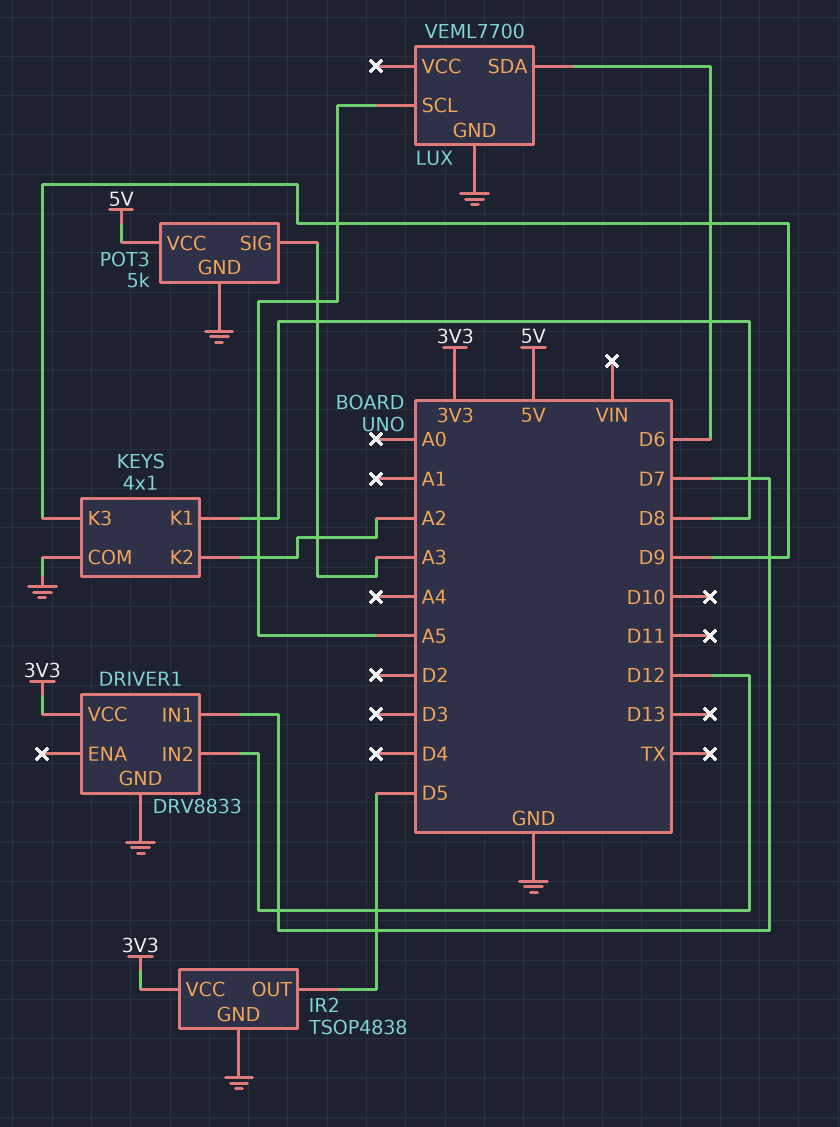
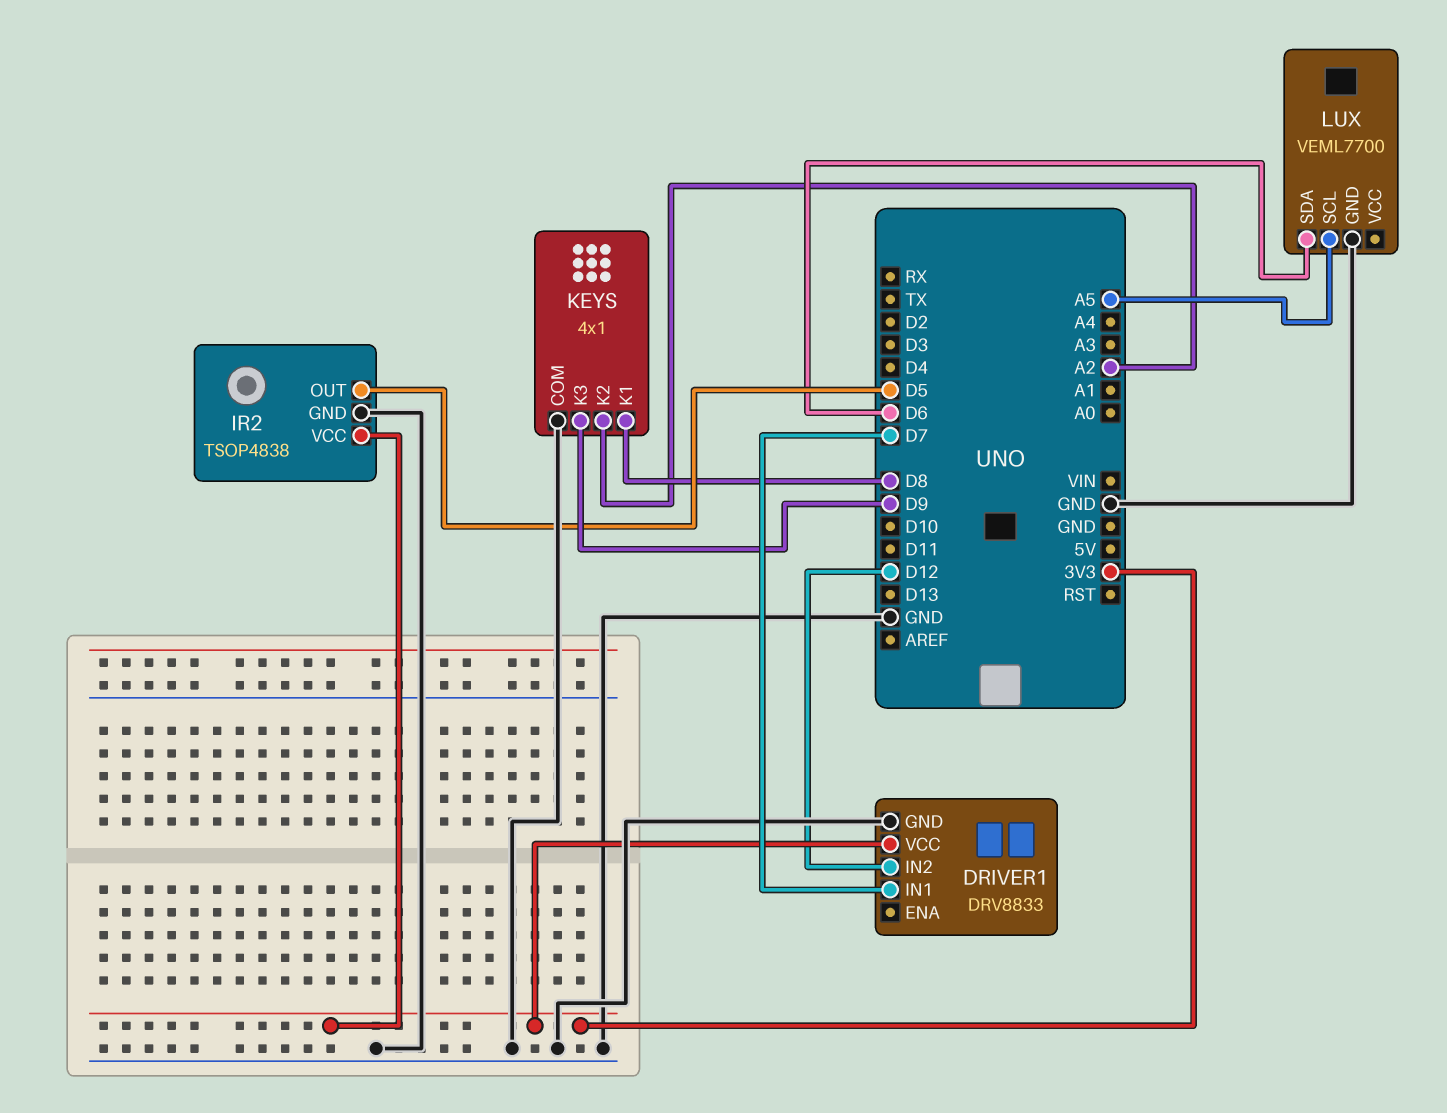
POT3: 5k -> none
POT3 pin GND: GND -> none
POT3 pin SIG: A3 -> none
POT3 pin VCC: 5V -> none

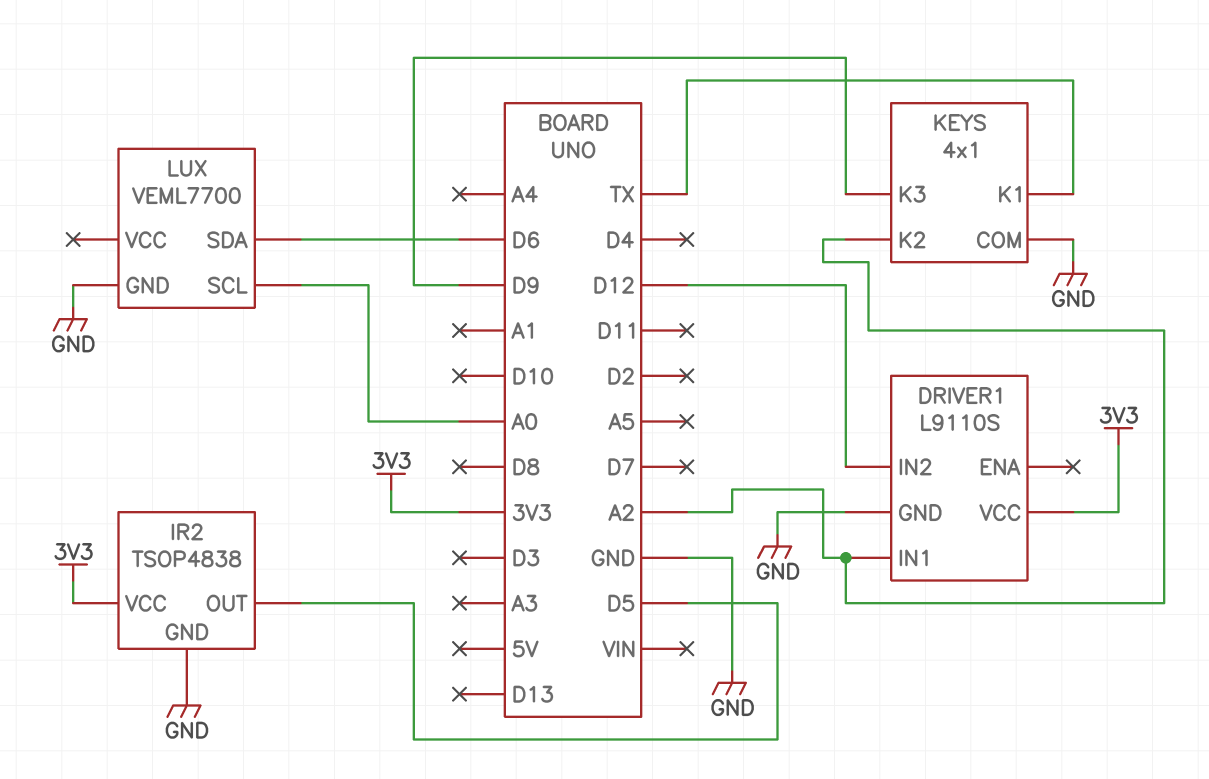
DRIVER1: DRV8833 -> L9110S
DRIVER1 pin IN1: D7 -> A2
KEYS pin K1: D8 -> TX
LUX pin SCL: A5 -> A0

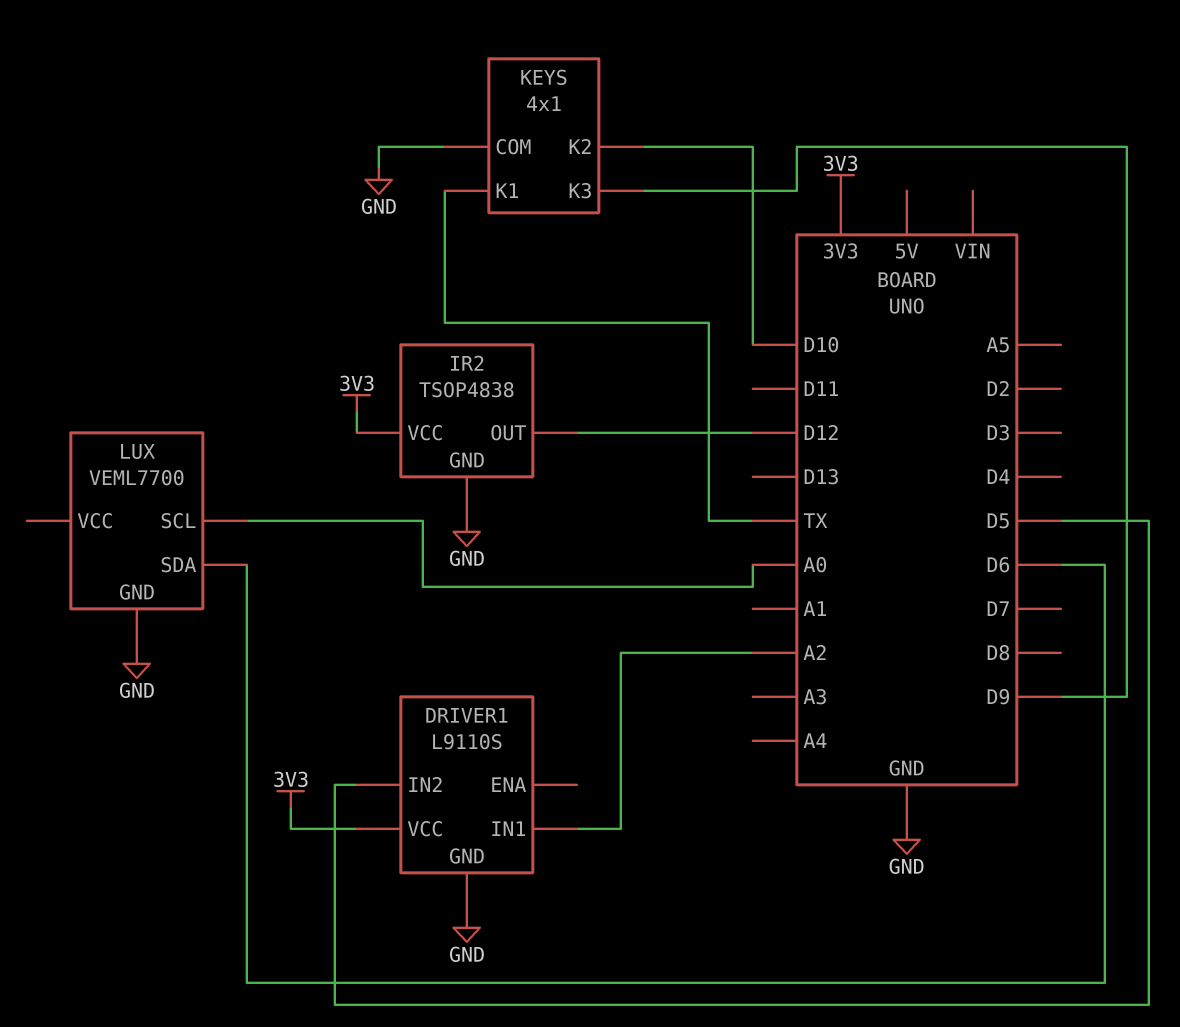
DRIVER1 pin IN2: D12 -> D5
IR2 pin OUT: D5 -> D12
KEYS pin K2: A2 -> D10

